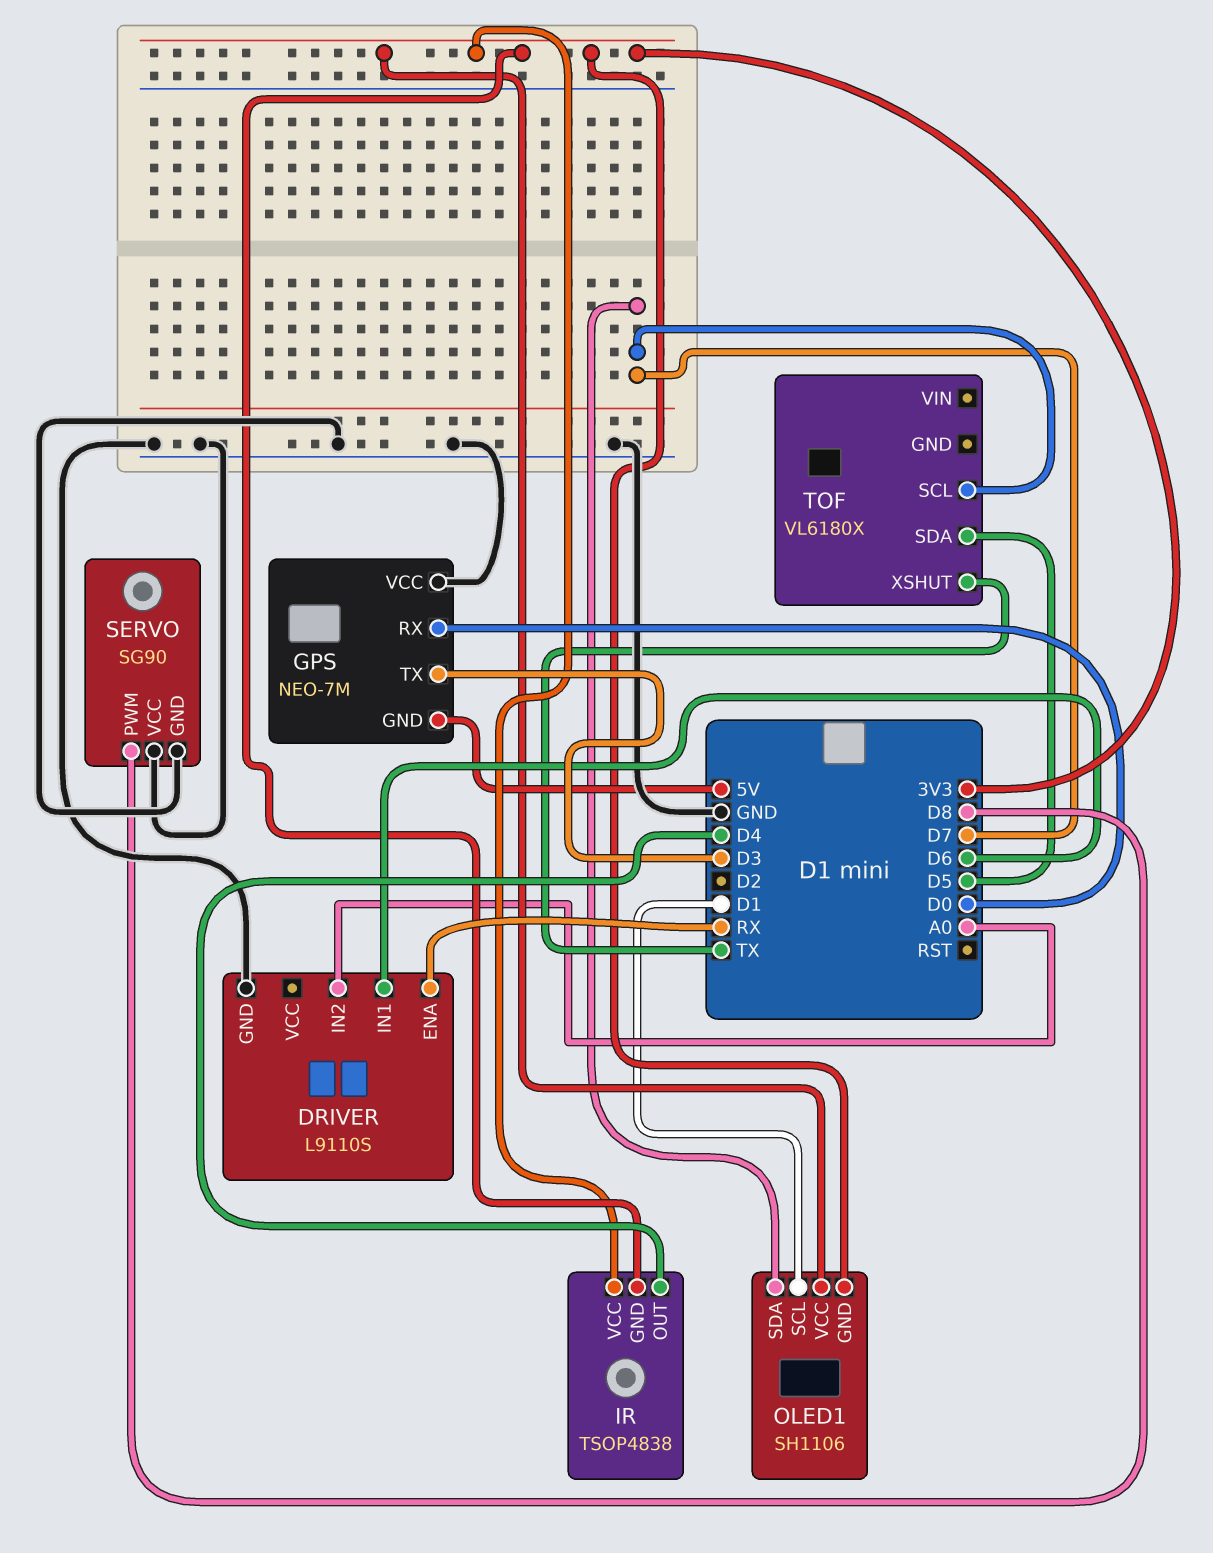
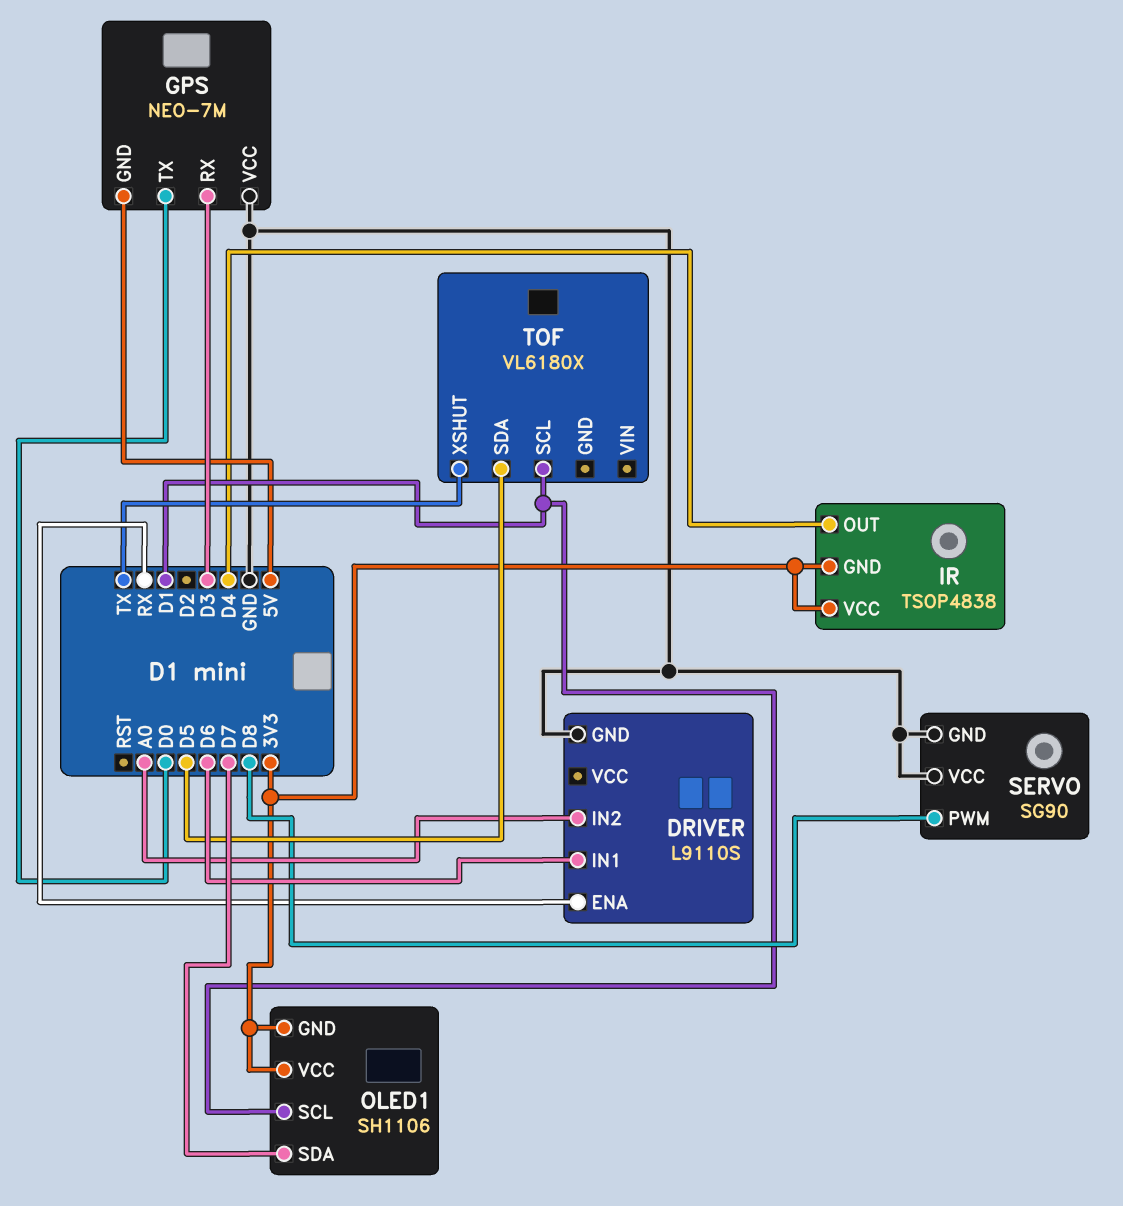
GPS pin RX: D0 -> D3
GPS pin TX: D3 -> D0
TOF pin SCL: D7 -> D1

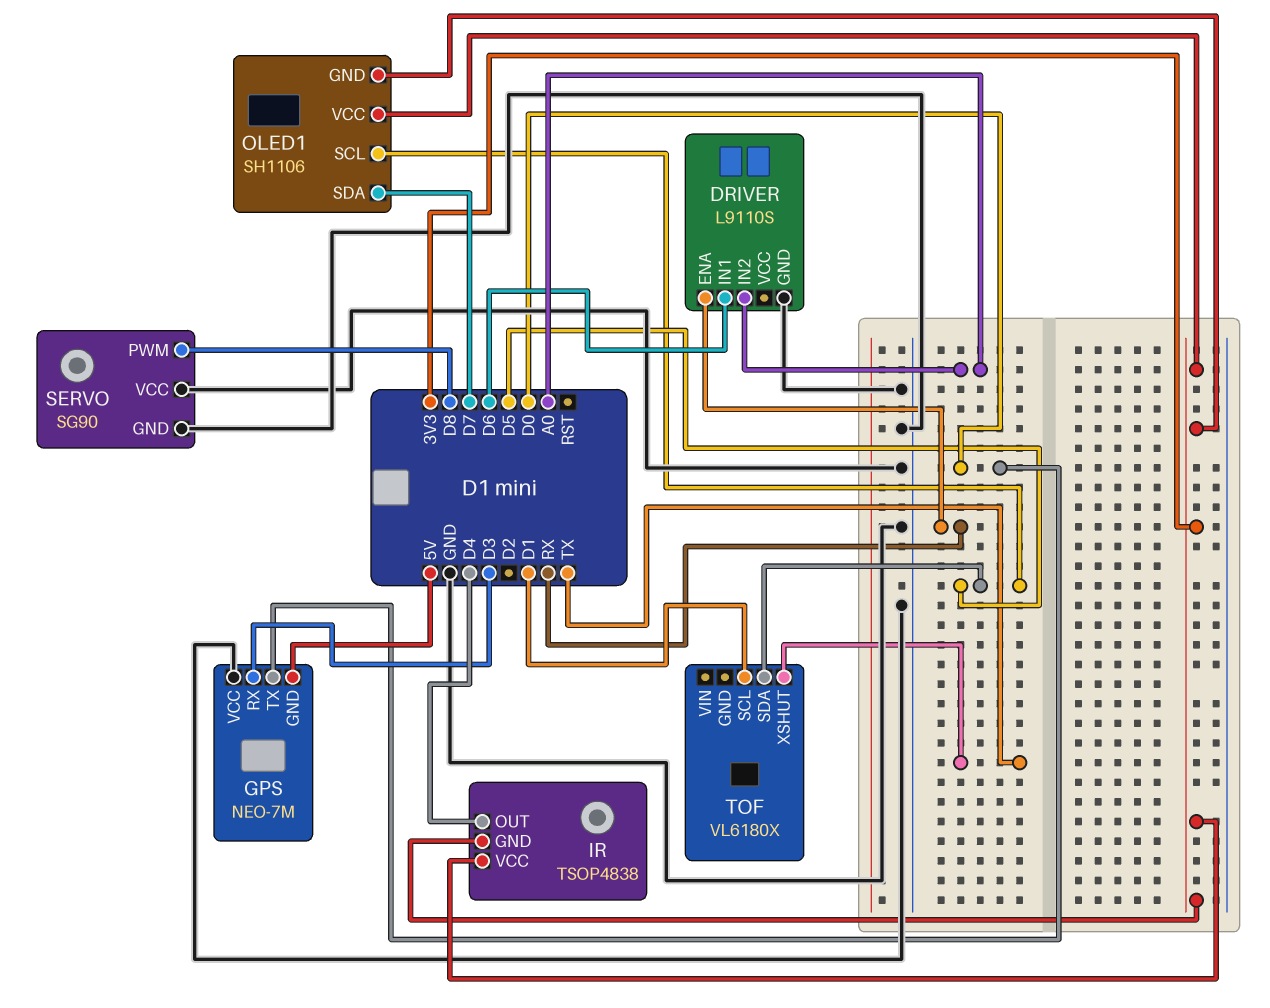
OLED1 pin SCL: D1 -> D5

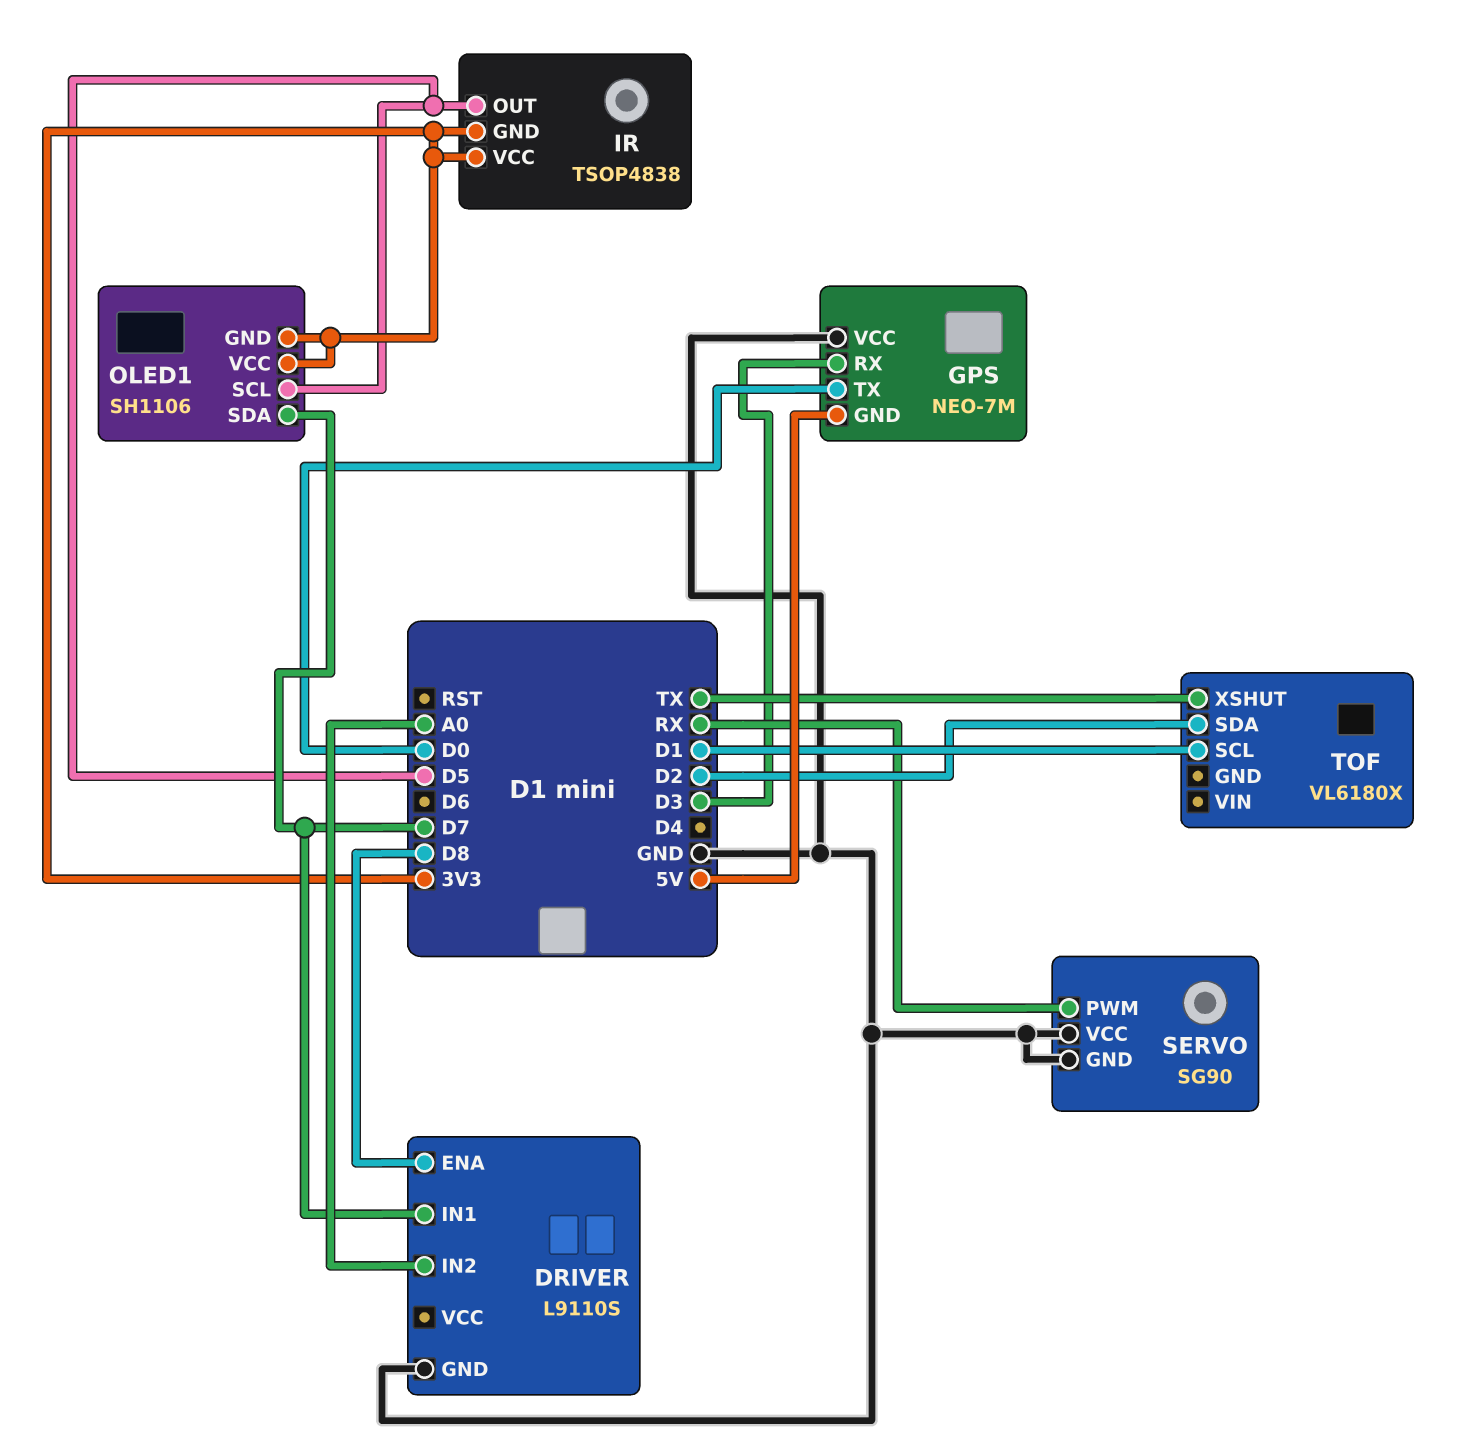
DRIVER pin ENA: RX -> D8
DRIVER pin IN1: D6 -> D7
IR pin OUT: D4 -> D5
SERVO pin PWM: D8 -> RX
TOF pin SDA: D5 -> D2

